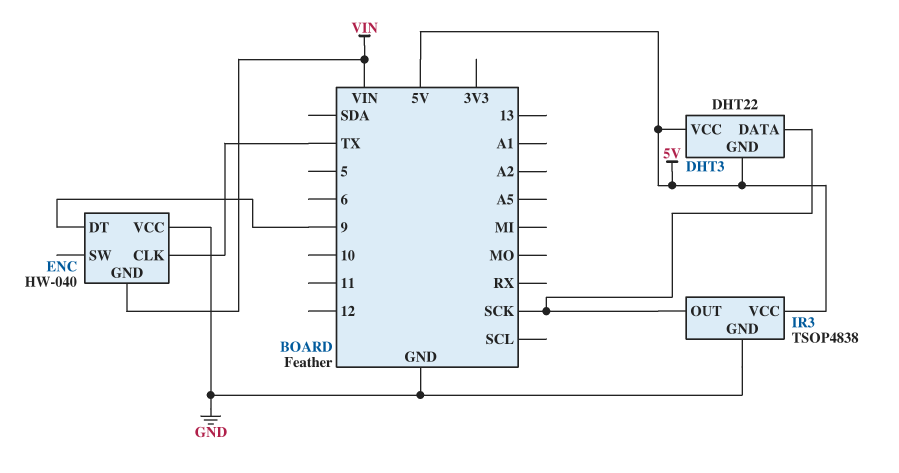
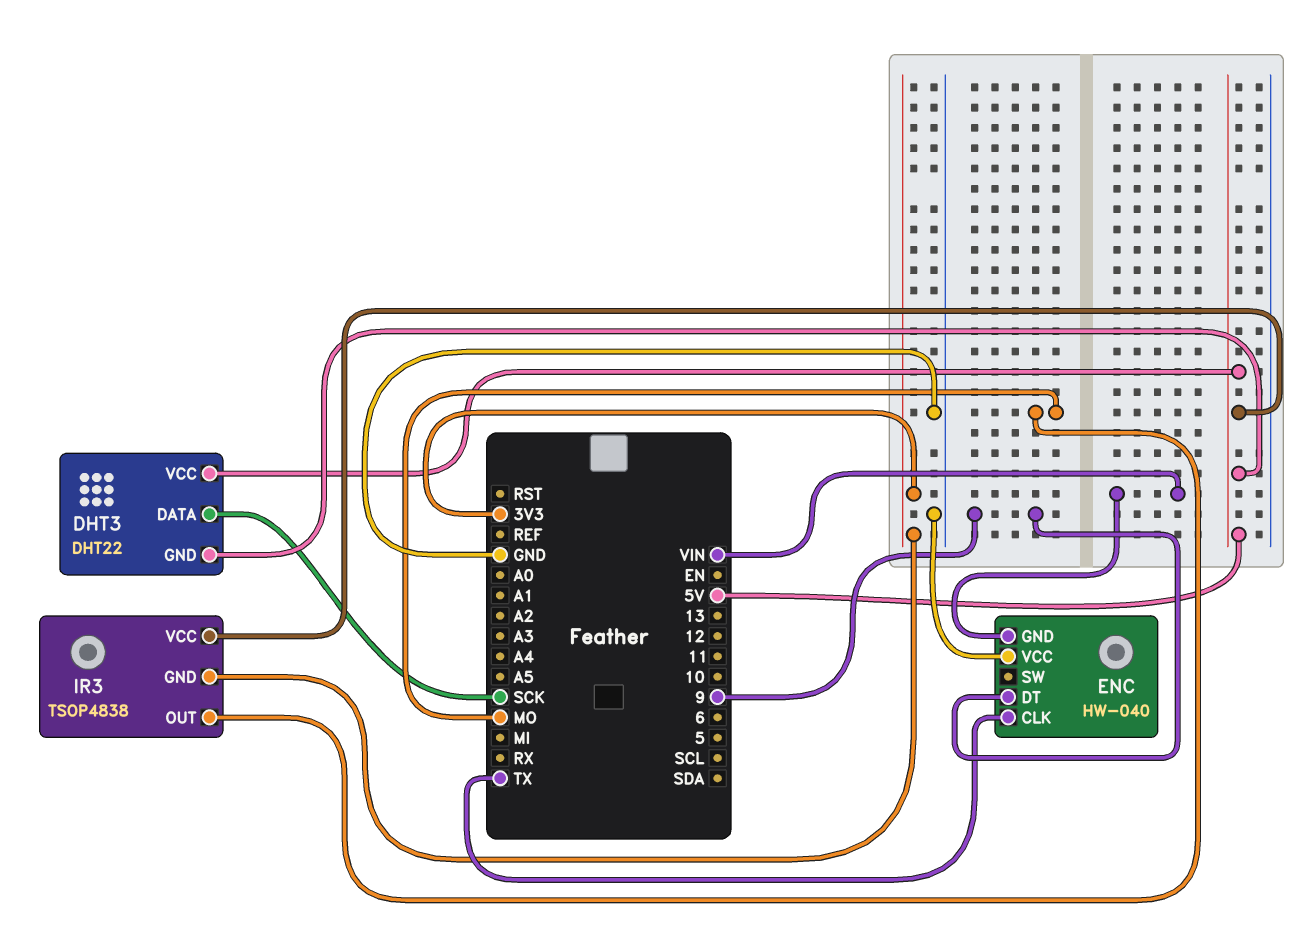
IR3 pin GND: GND -> 3V3
IR3 pin OUT: SCK -> MO

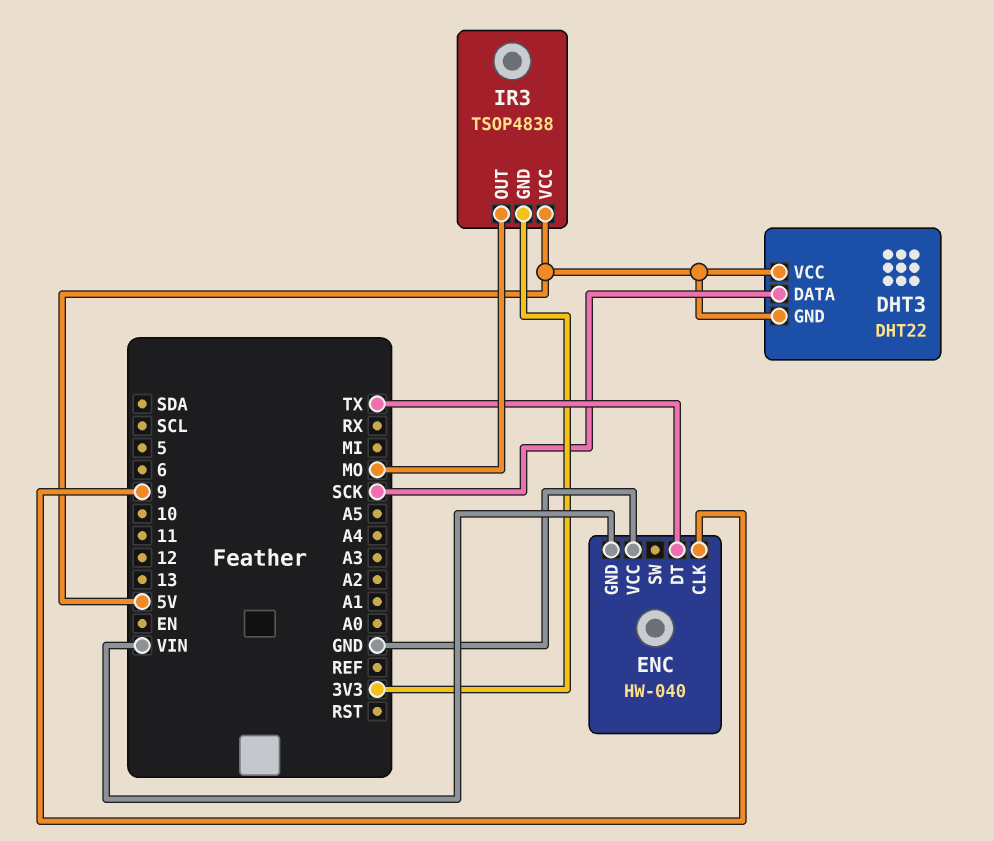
ENC pin CLK: TX -> 9
ENC pin DT: 9 -> TX

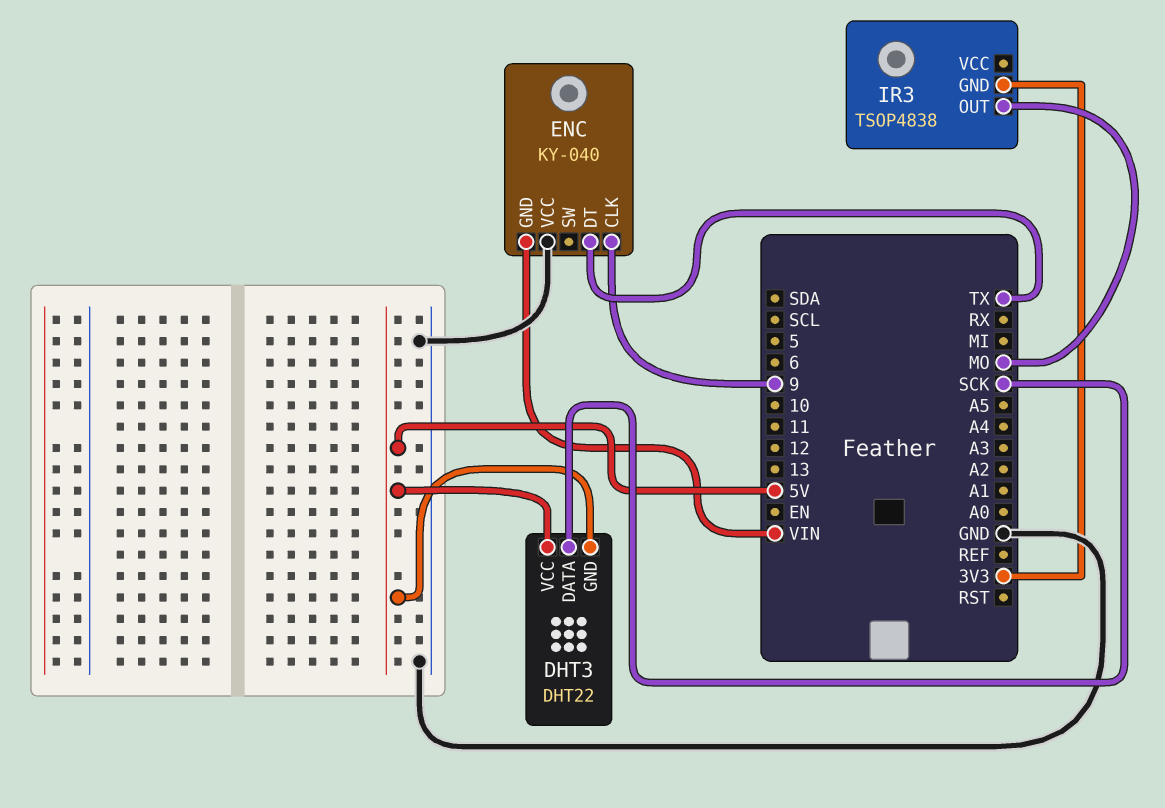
ENC: HW-040 -> KY-040
IR3 pin VCC: 5V -> none

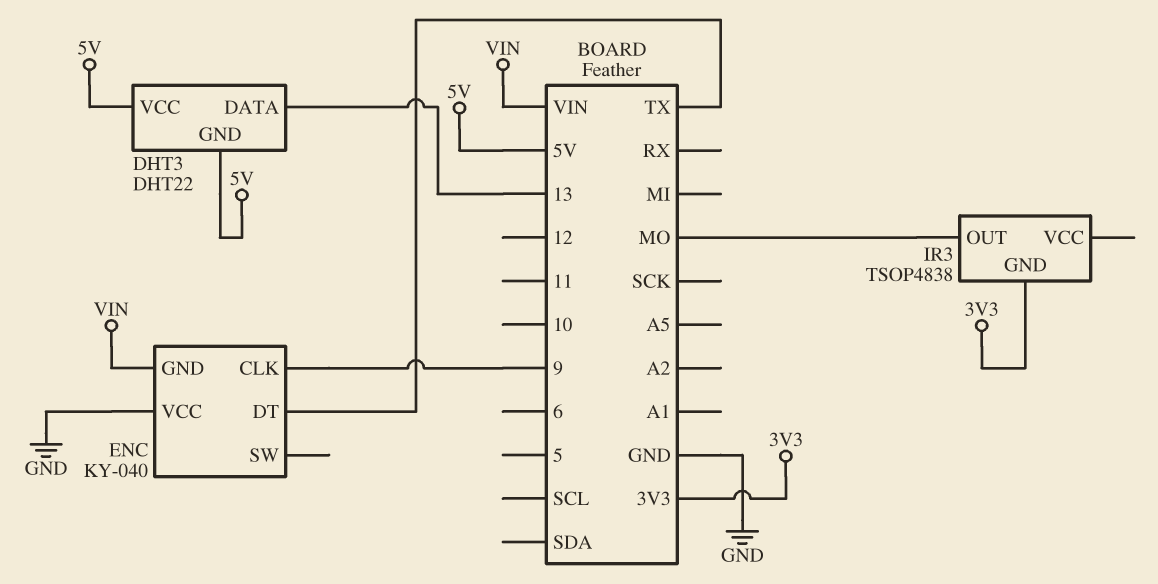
DHT3 pin DATA: SCK -> 13

